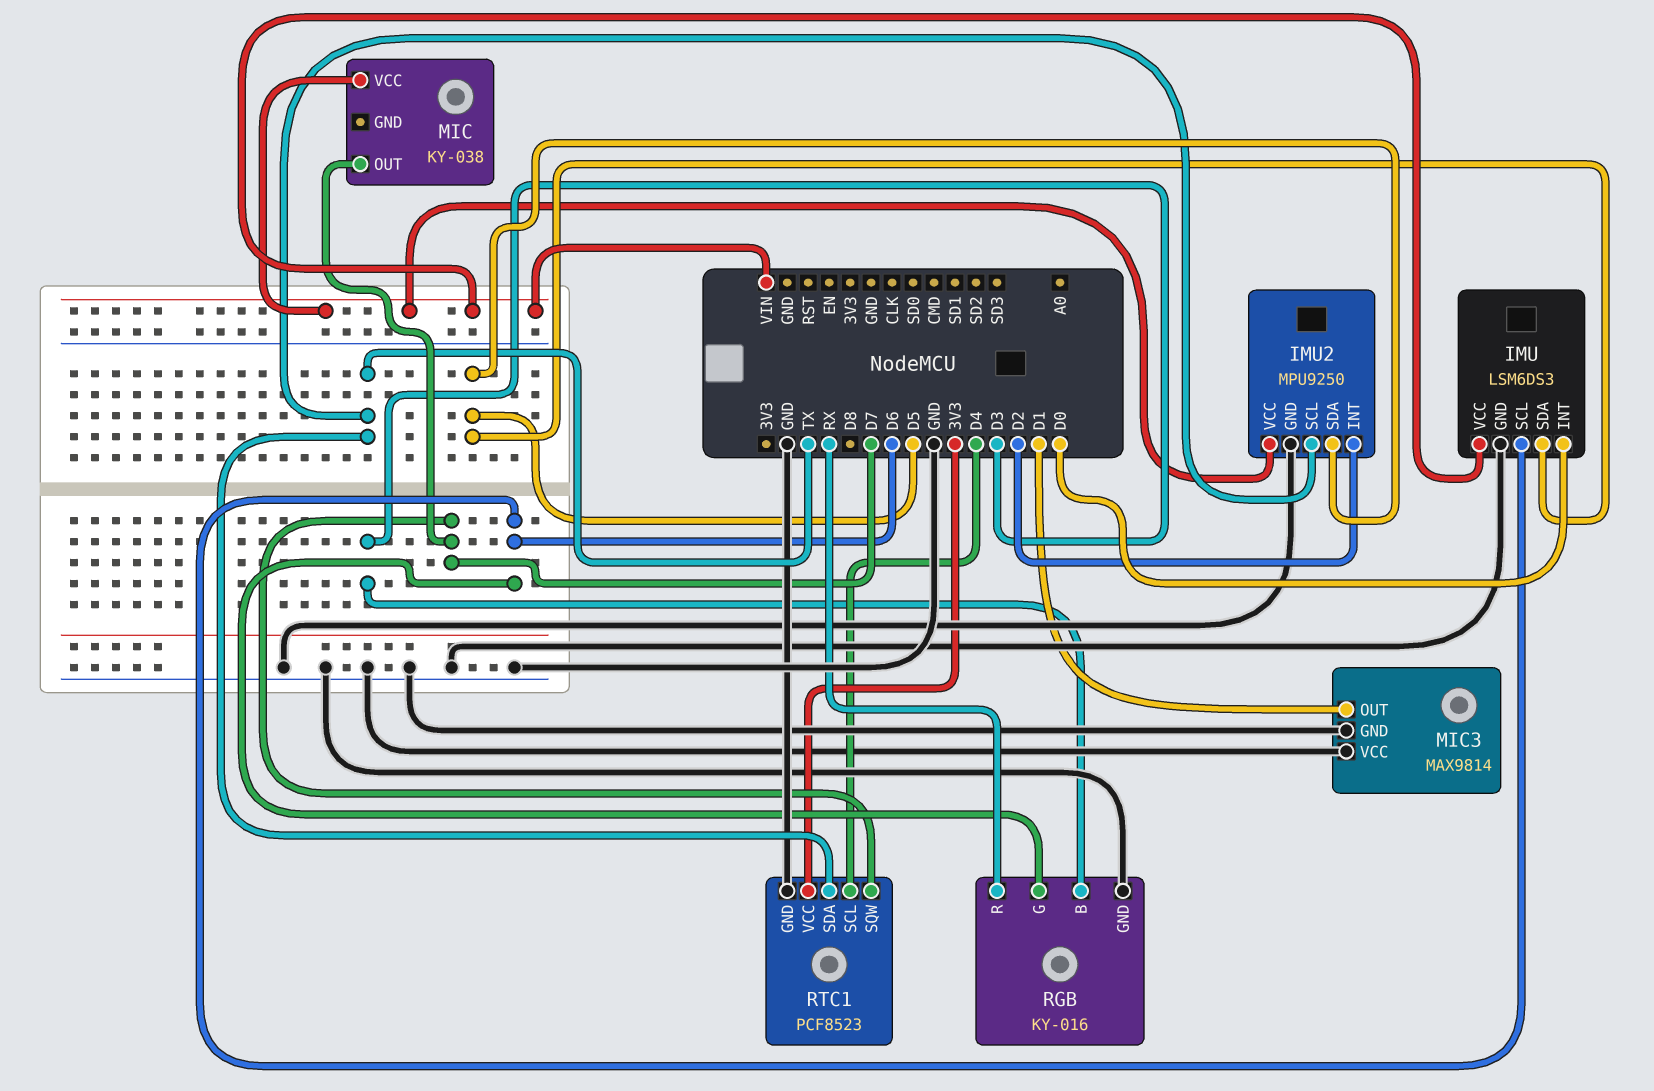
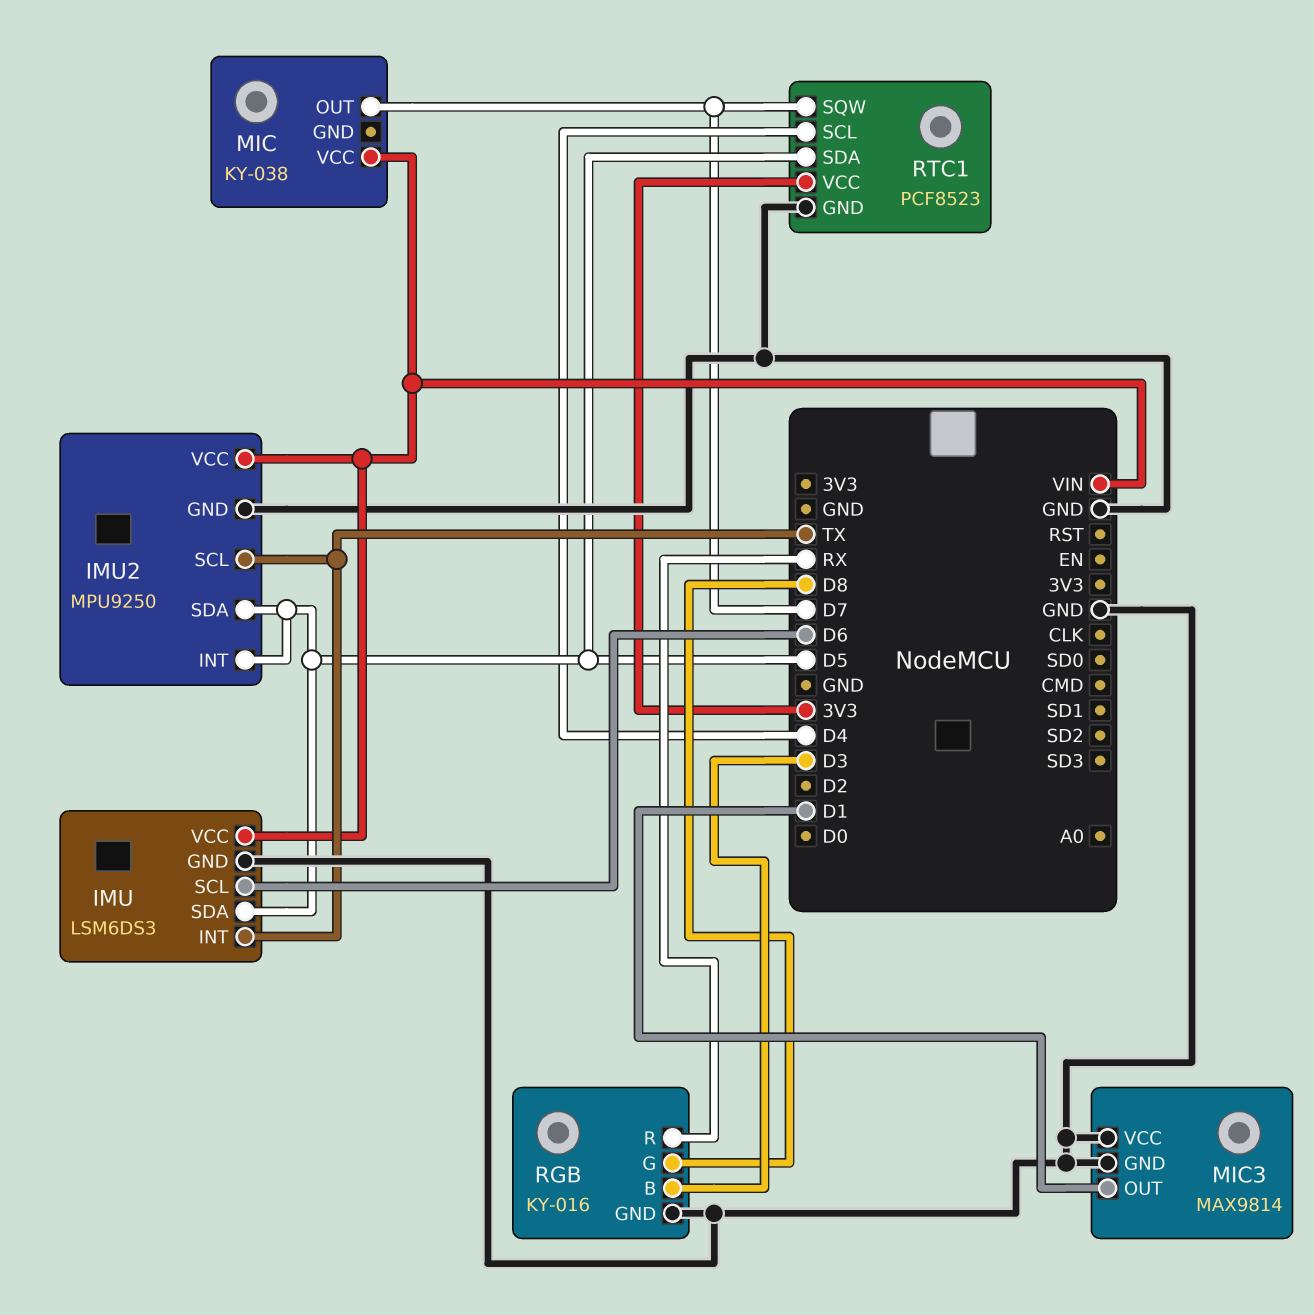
IMU pin INT: D0 -> TX
IMU2 pin INT: D2 -> D5
RGB pin G: D6 -> D8
RTC1 pin SDA: TX -> D5

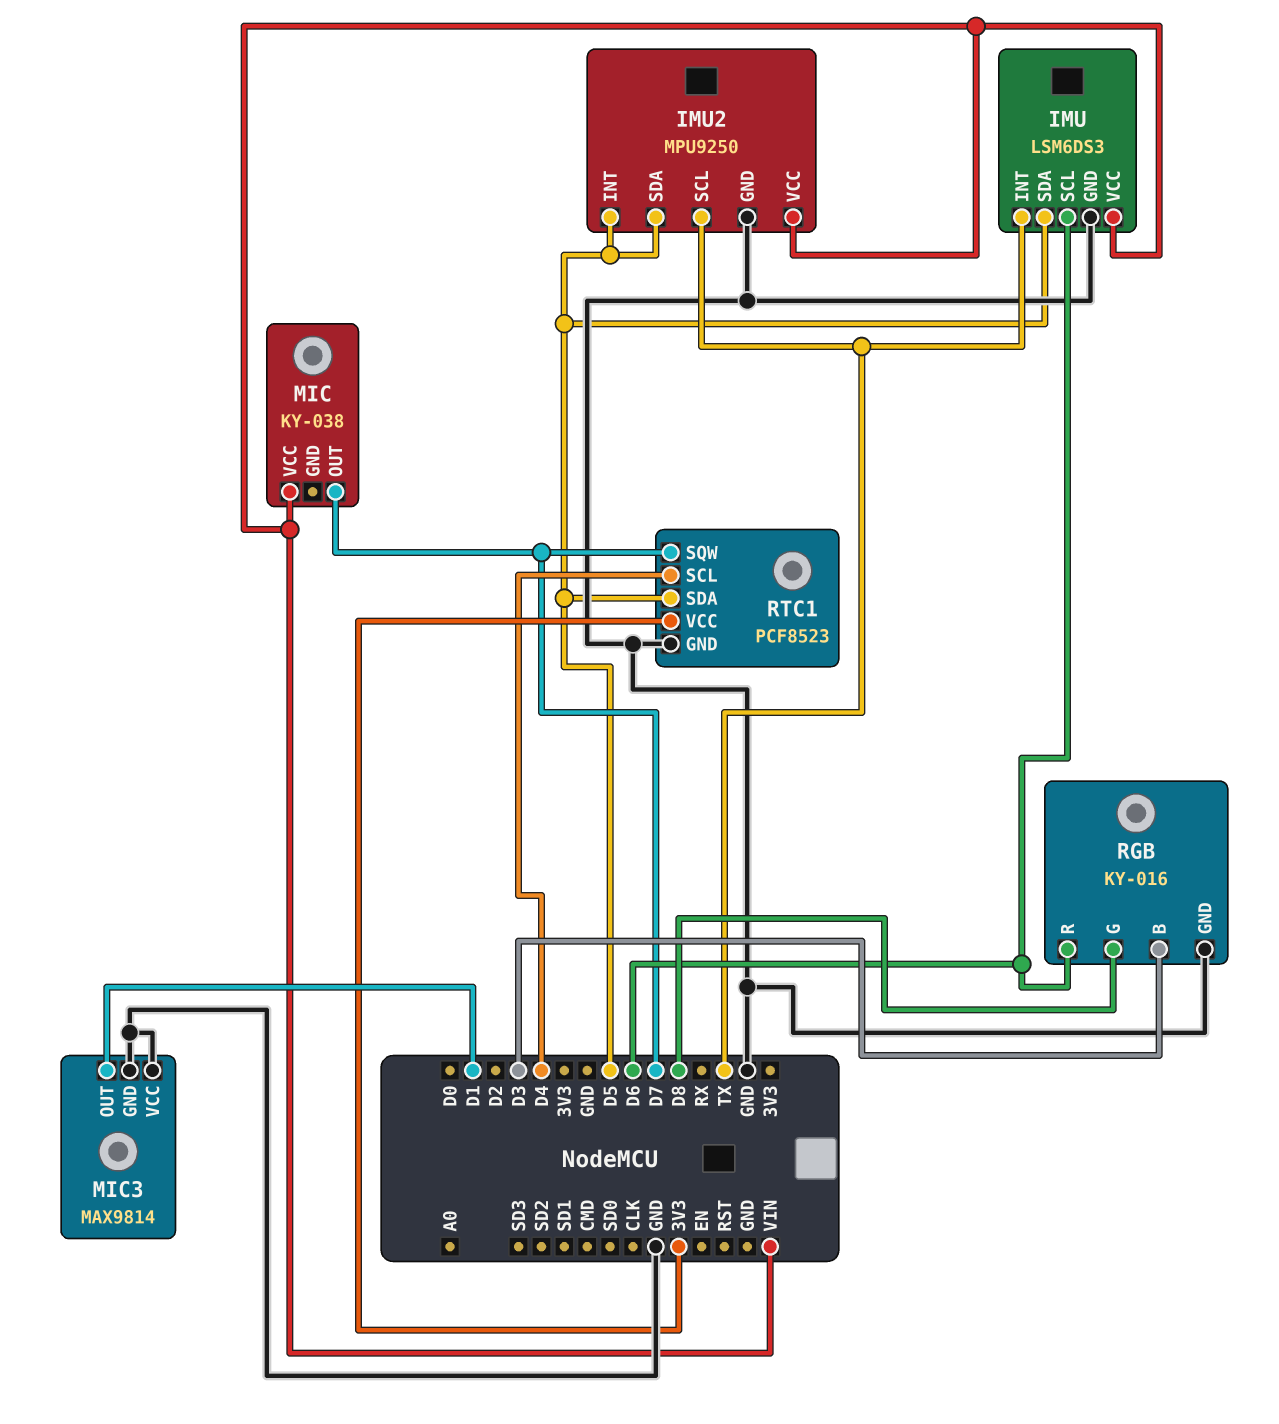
RGB pin R: RX -> D6

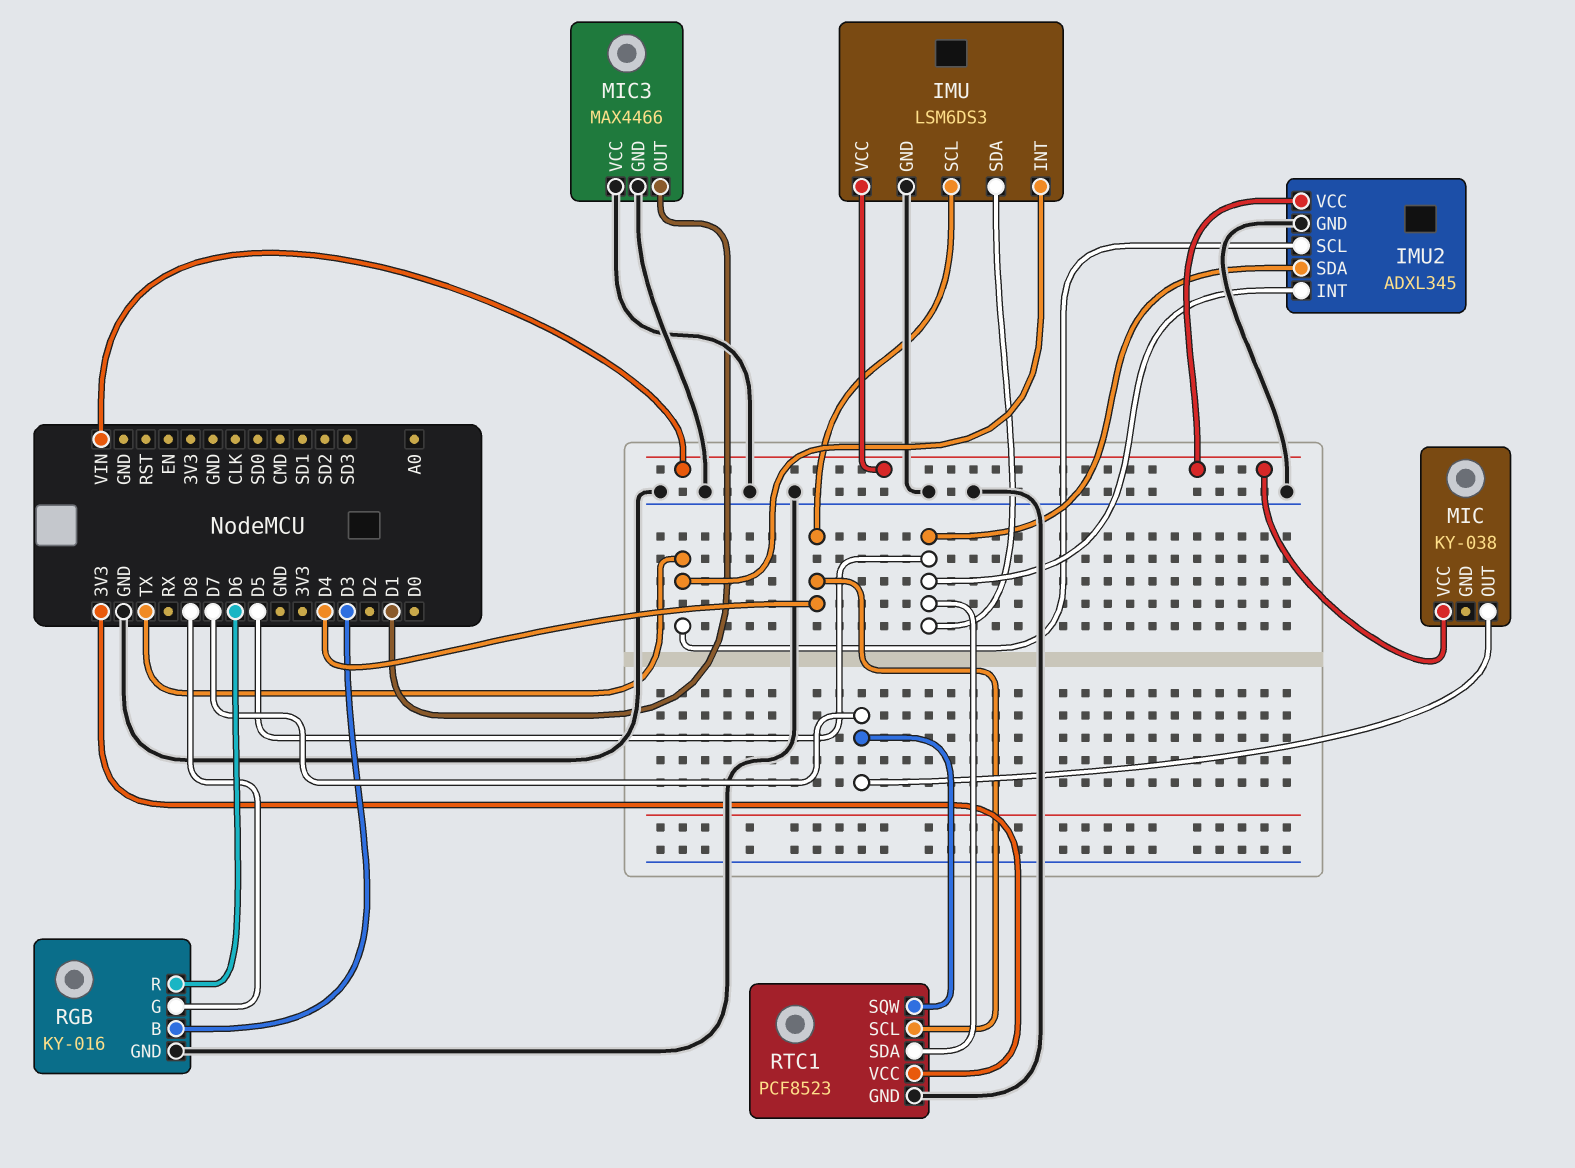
IMU pin SCL: D6 -> D4
IMU2: MPU9250 -> ADXL345
MIC3: MAX9814 -> MAX4466

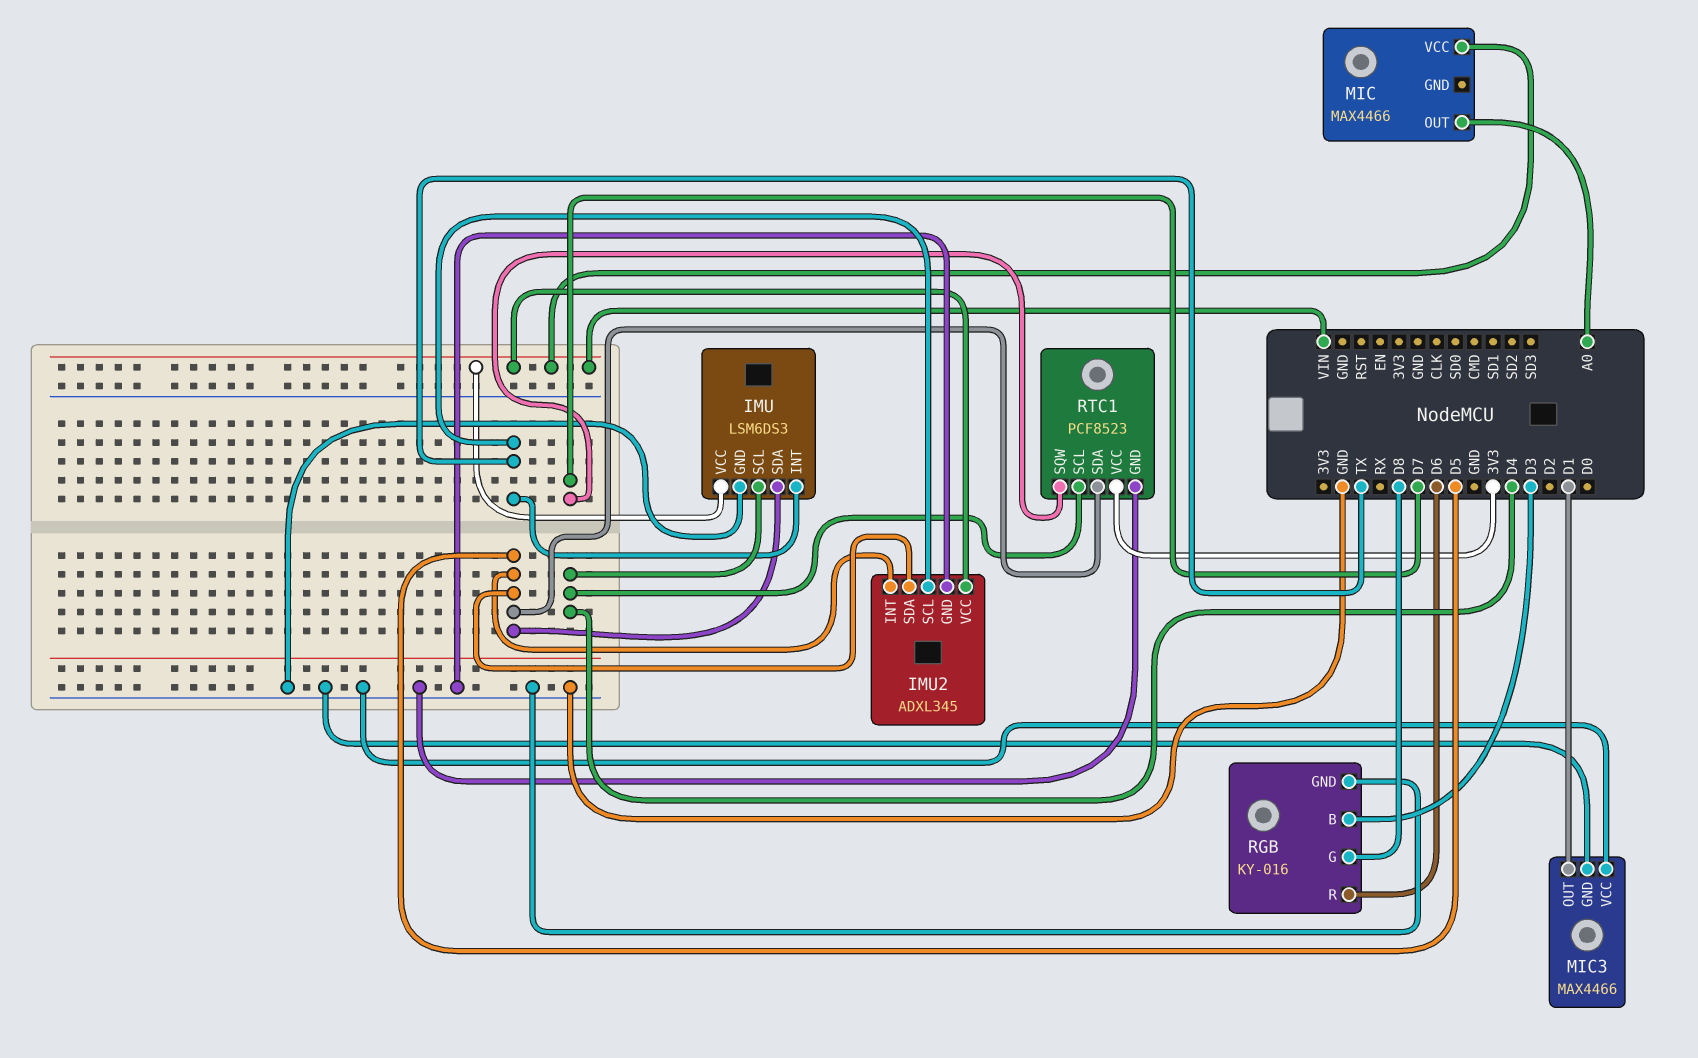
MIC: KY-038 -> MAX4466
MIC pin OUT: D7 -> A0

